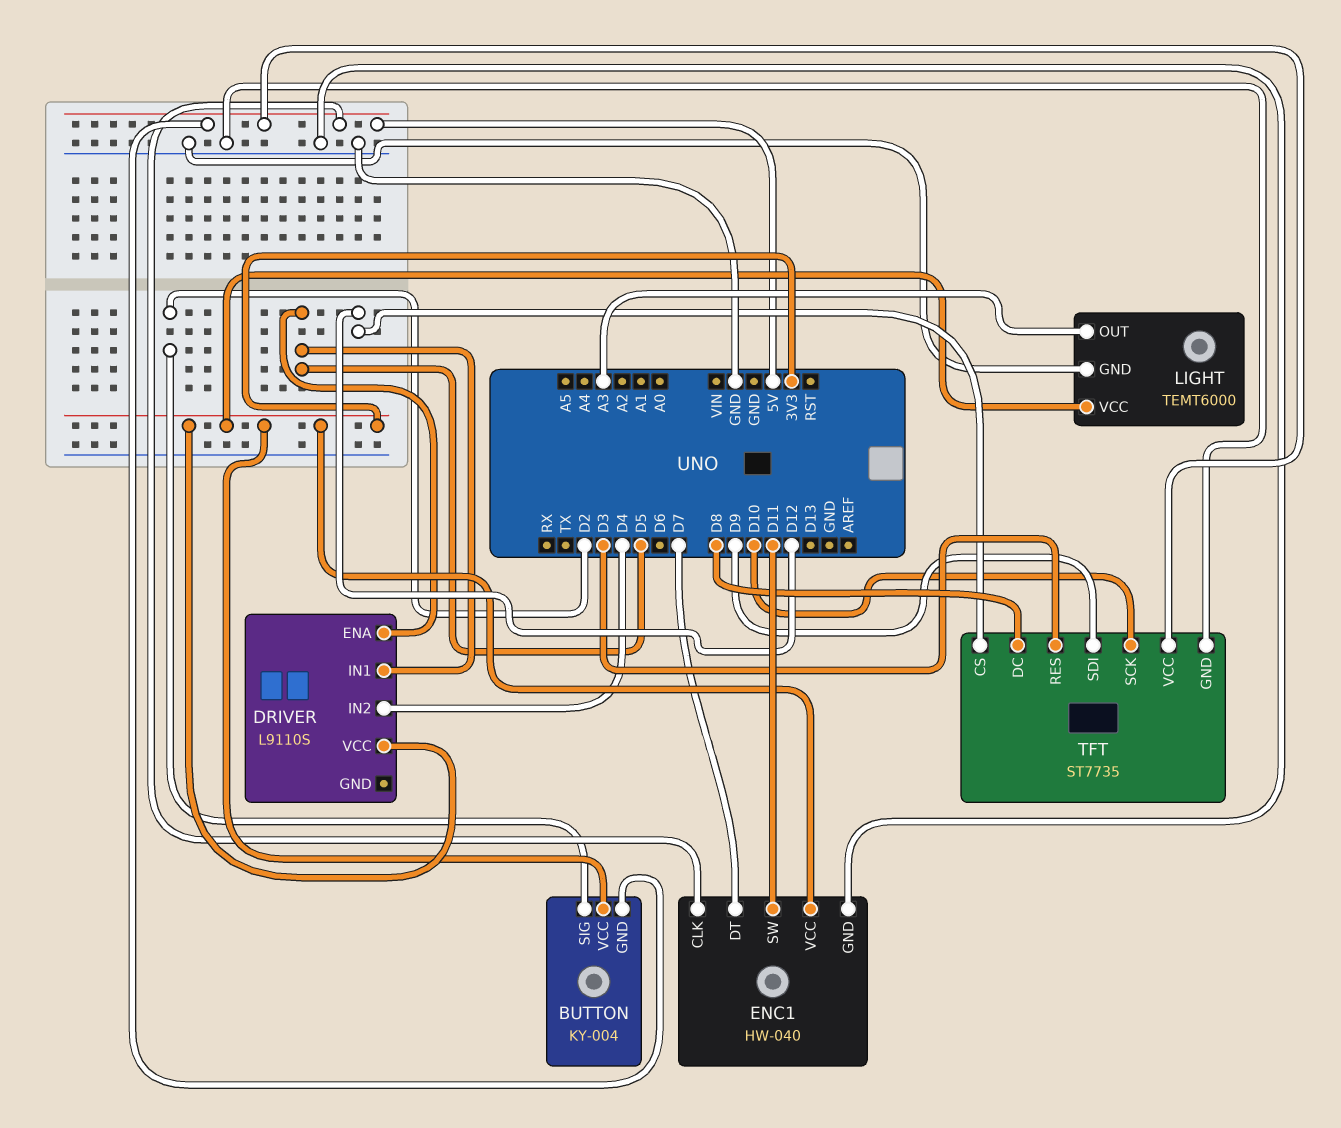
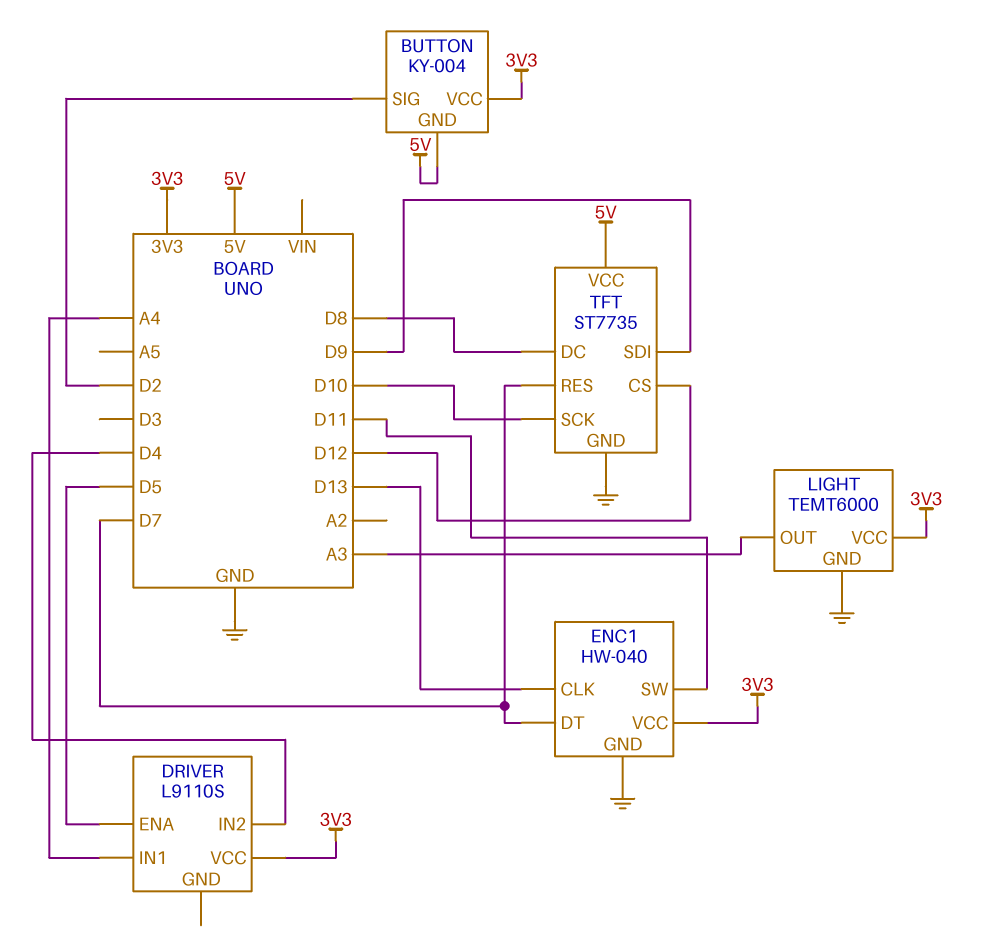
DRIVER pin IN1: D5 -> A4
ENC1 pin CLK: 5V -> D13
TFT pin RES: D3 -> D7

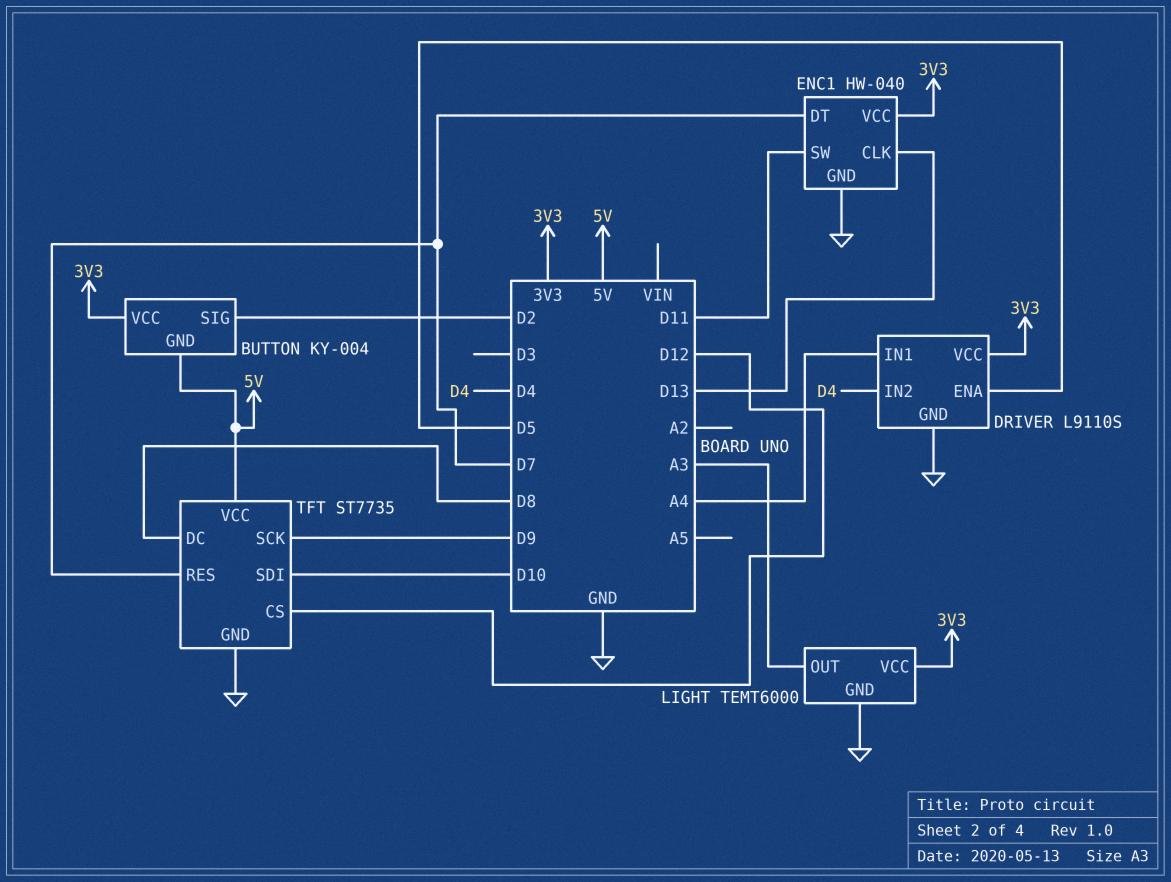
DRIVER pin GND: none -> GND
TFT pin SCK: D10 -> D9
TFT pin SDI: D9 -> D10

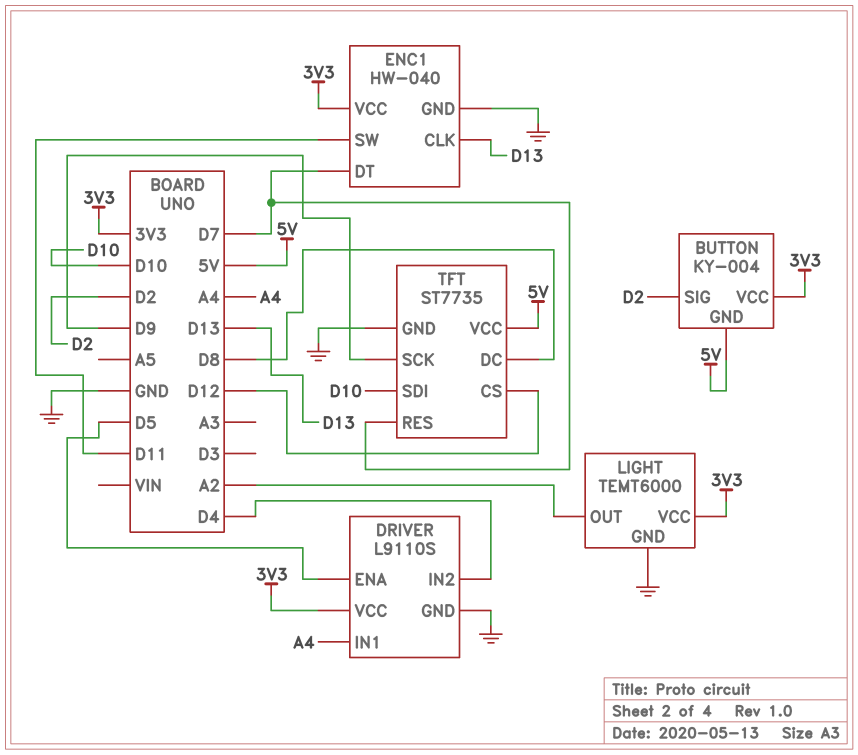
LIGHT pin OUT: A3 -> A2

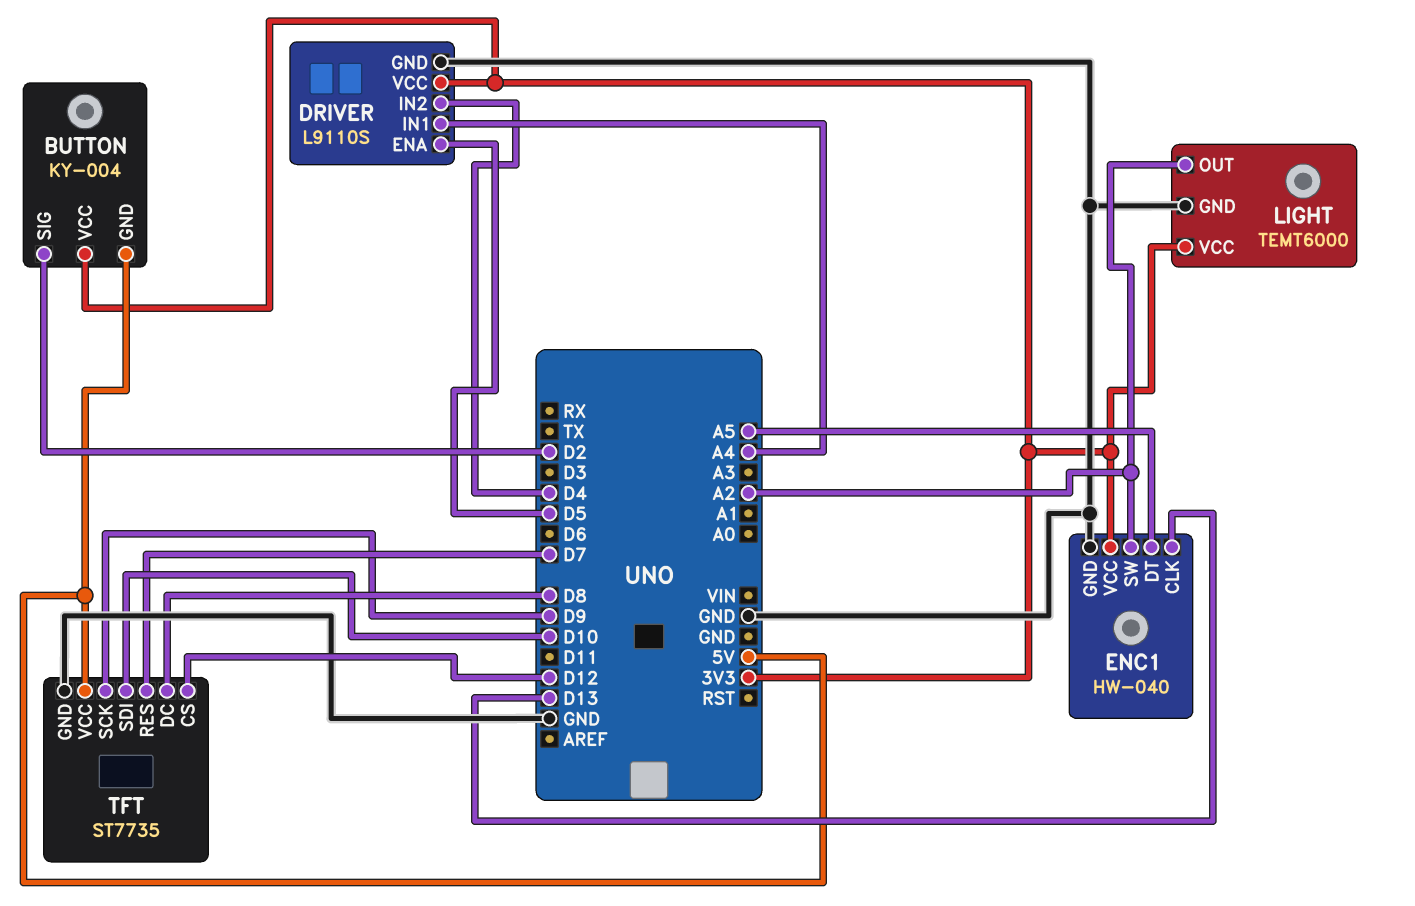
ENC1 pin DT: D7 -> A5
ENC1 pin SW: D11 -> A2

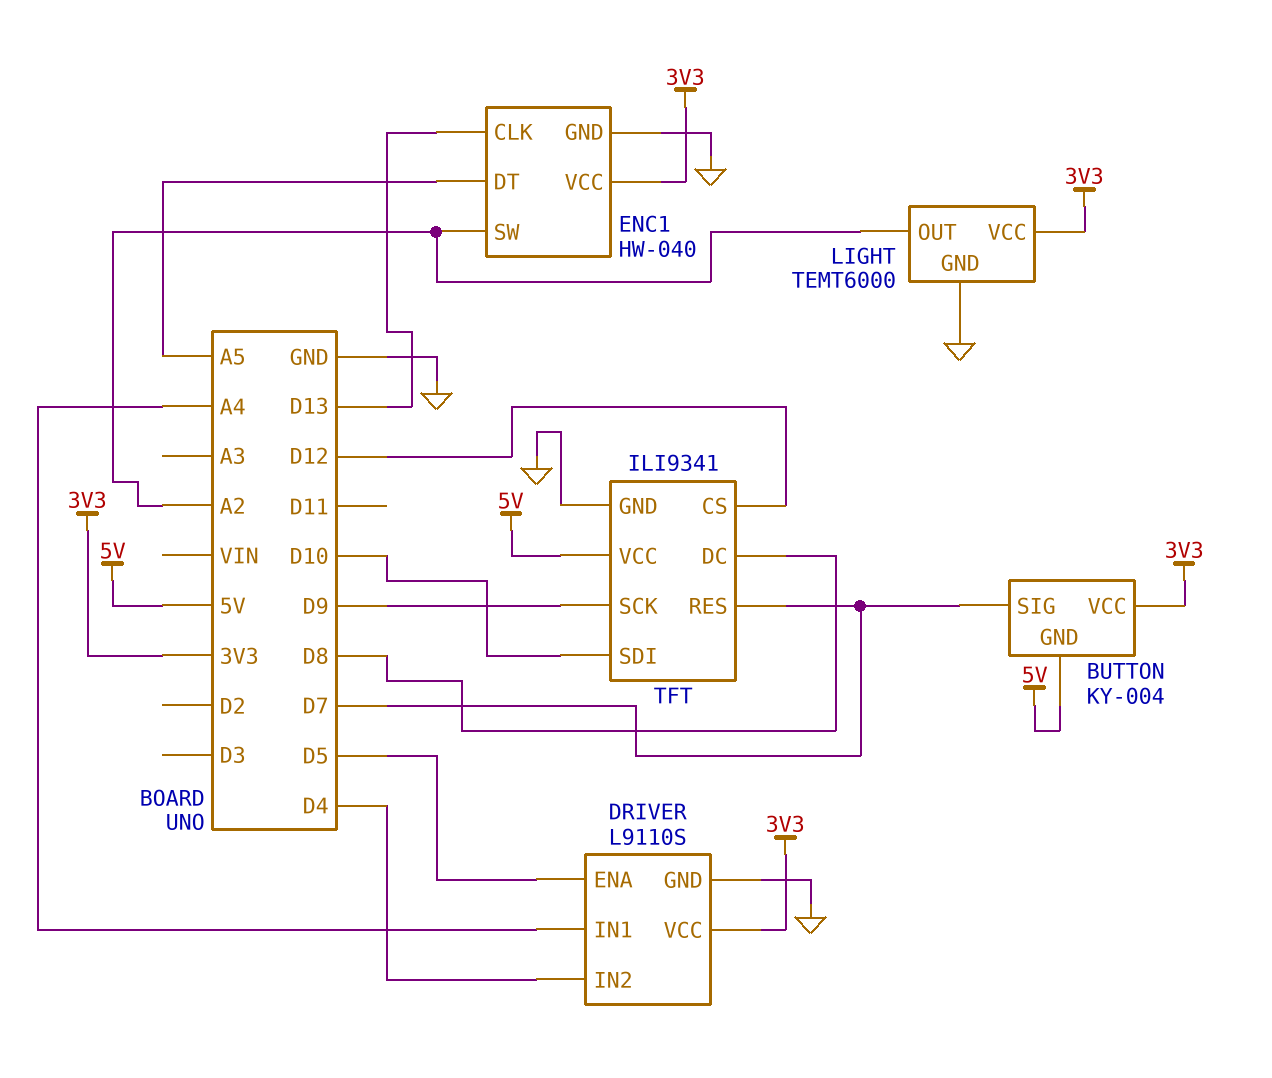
BUTTON pin SIG: D2 -> D7
TFT: ST7735 -> ILI9341

